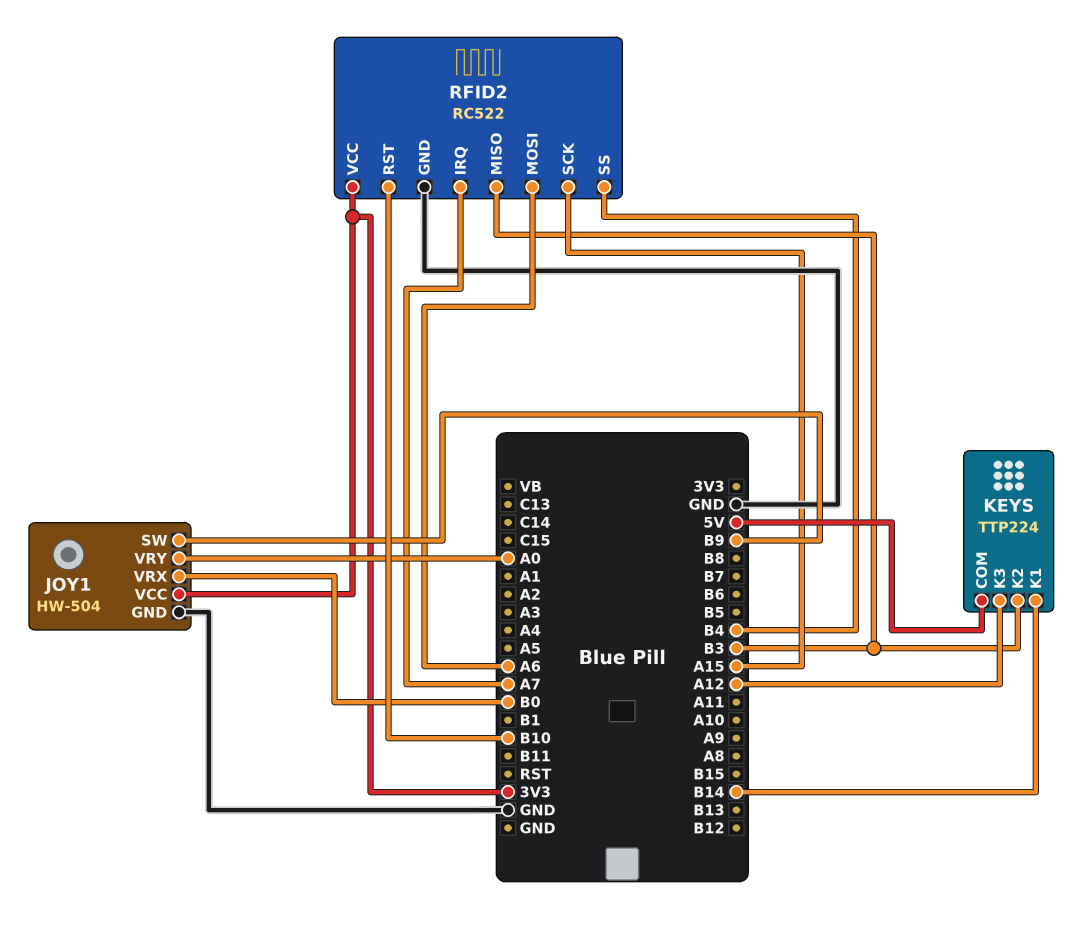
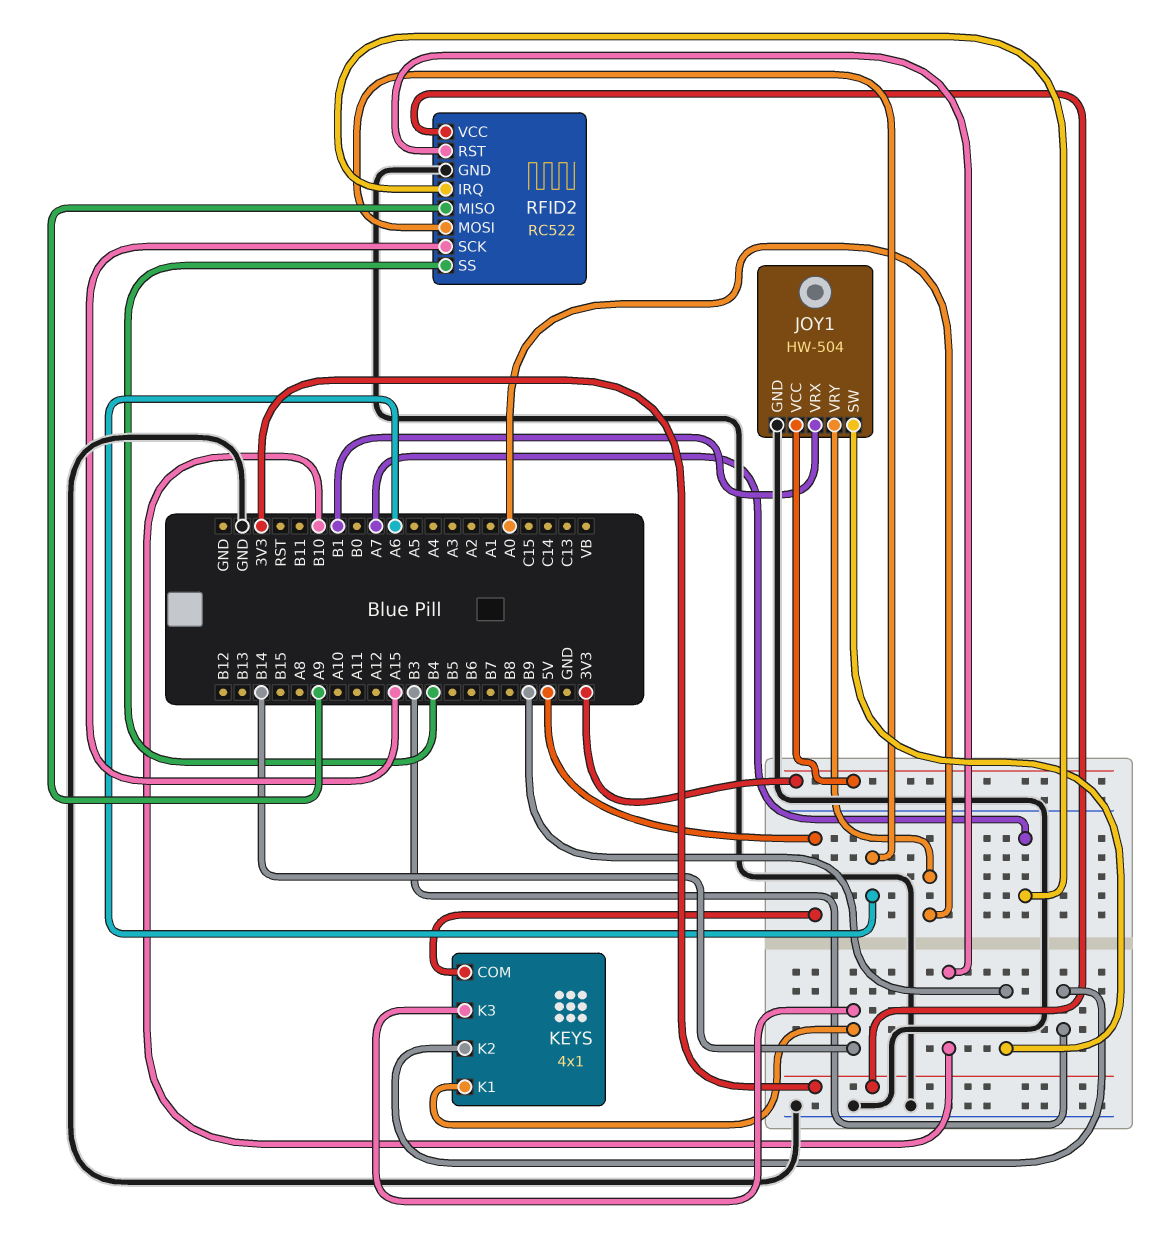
JOY1 pin VRX: B0 -> B1
KEYS: TTP224 -> 4x1
KEYS pin K3: A12 -> B14
RFID2 pin MISO: B3 -> A9

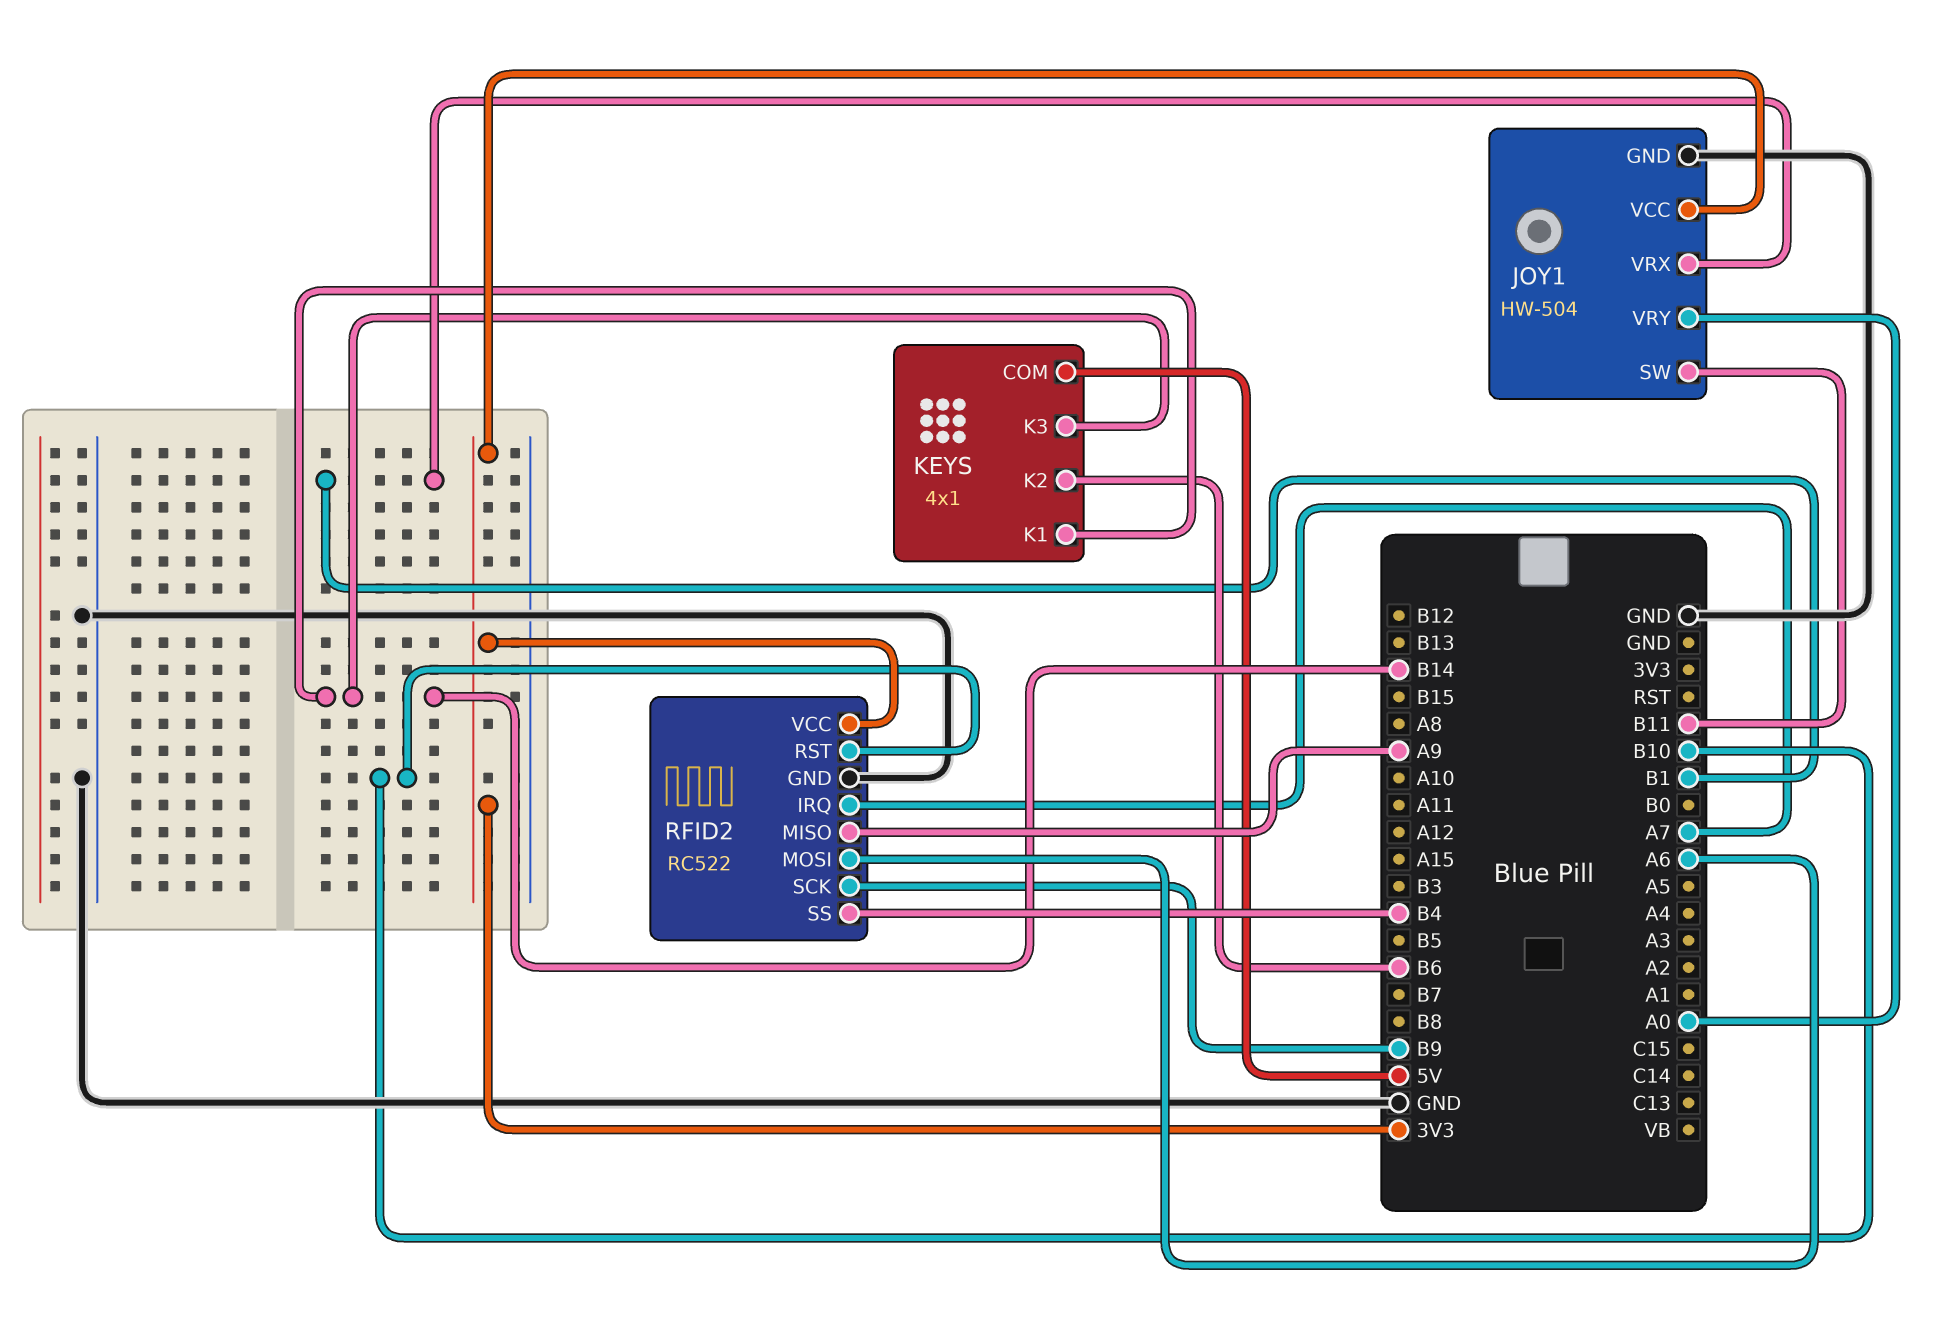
JOY1 pin SW: B9 -> B11
KEYS pin K2: B3 -> B6
RFID2 pin SCK: A15 -> B9

